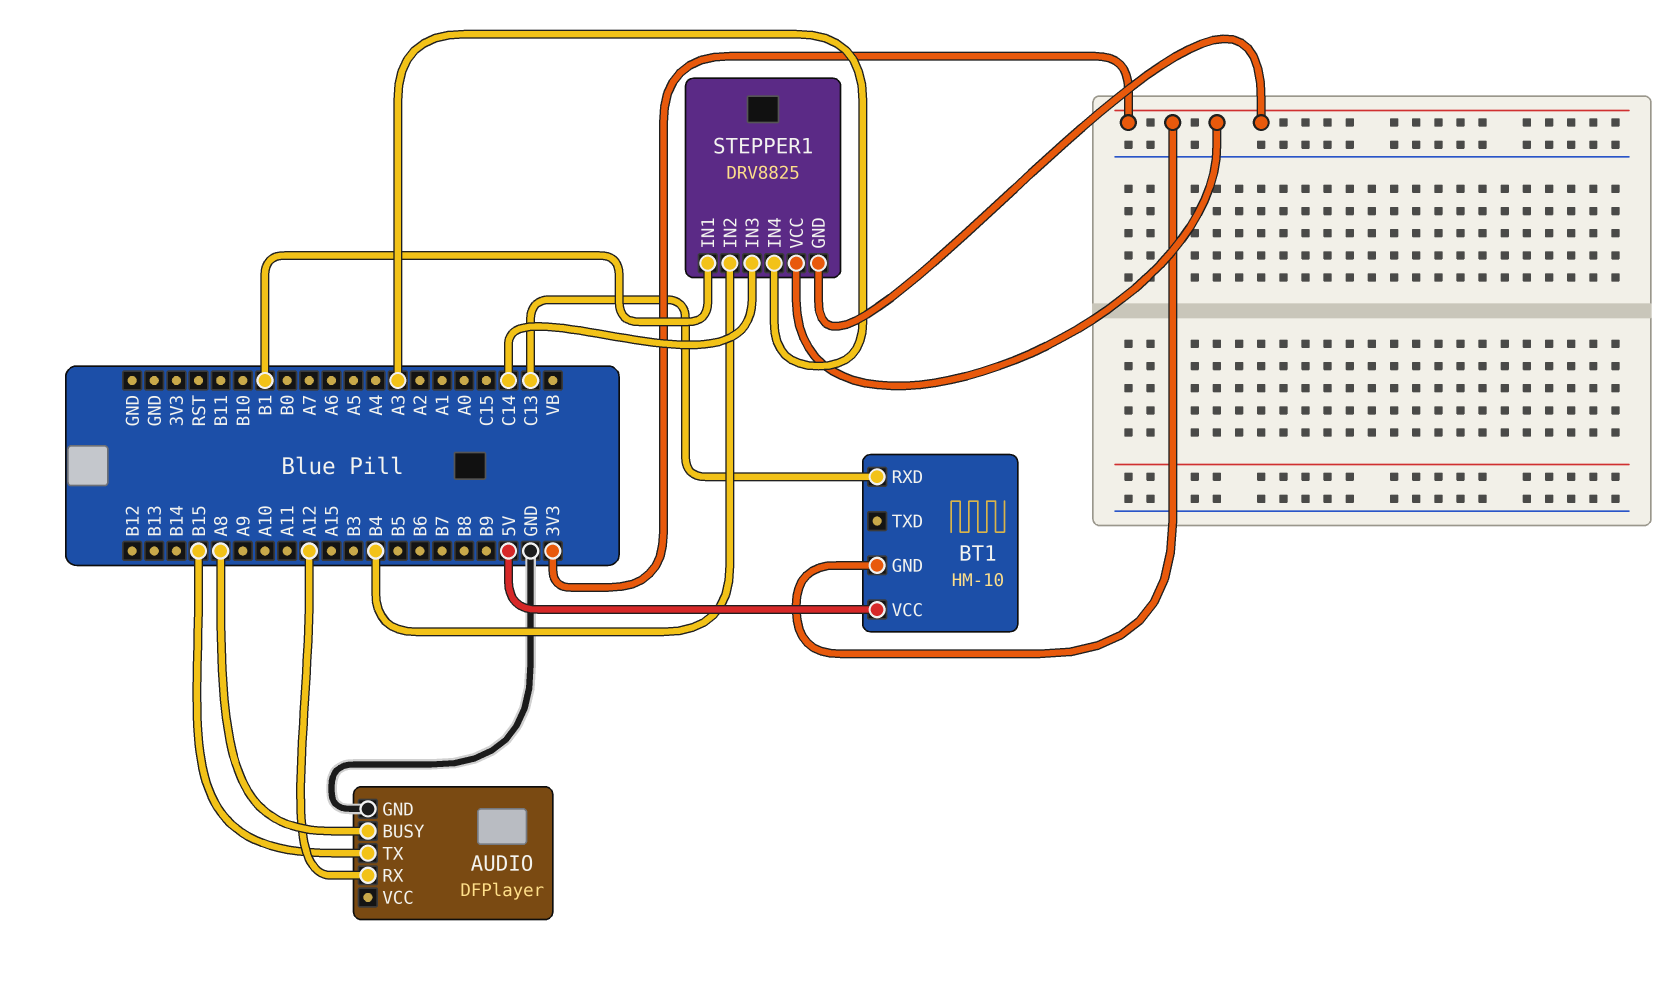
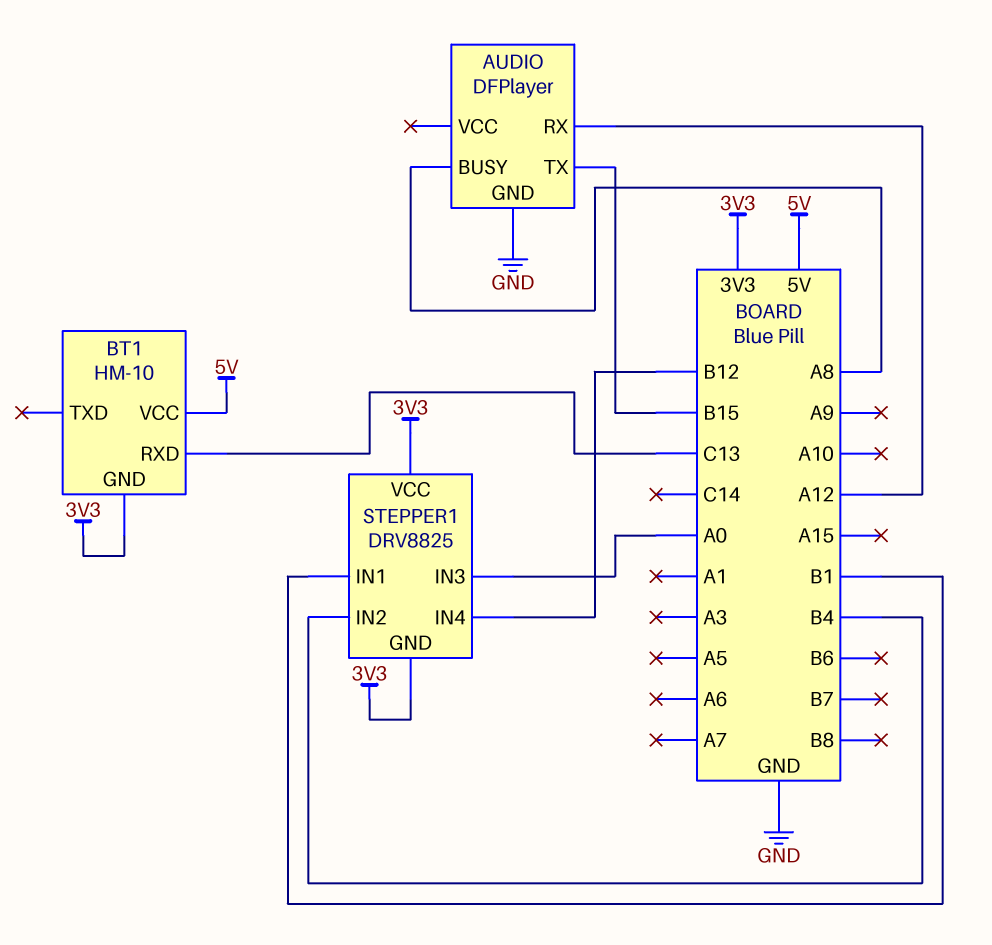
STEPPER1 pin IN3: C14 -> A0
STEPPER1 pin IN4: A3 -> B12

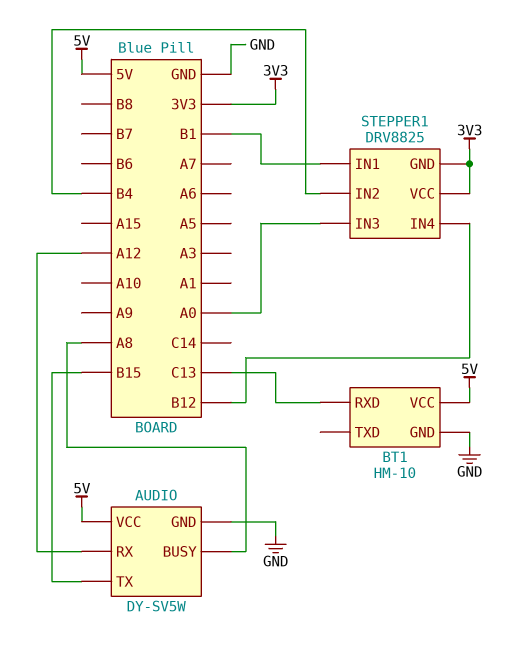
AUDIO: DFPlayer -> DY-SV5W
AUDIO pin VCC: none -> 5V
BT1 pin GND: 3V3 -> GND

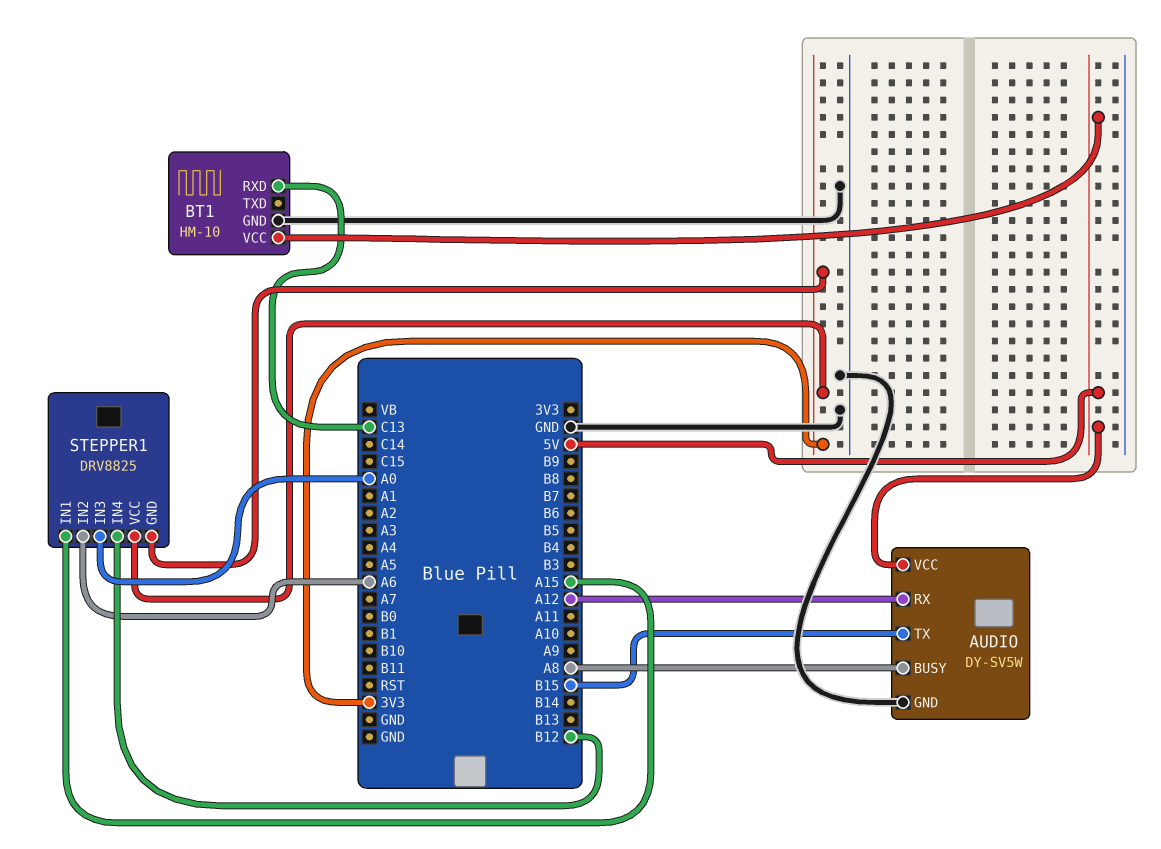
STEPPER1 pin IN1: B1 -> A15
STEPPER1 pin IN2: B4 -> A6

